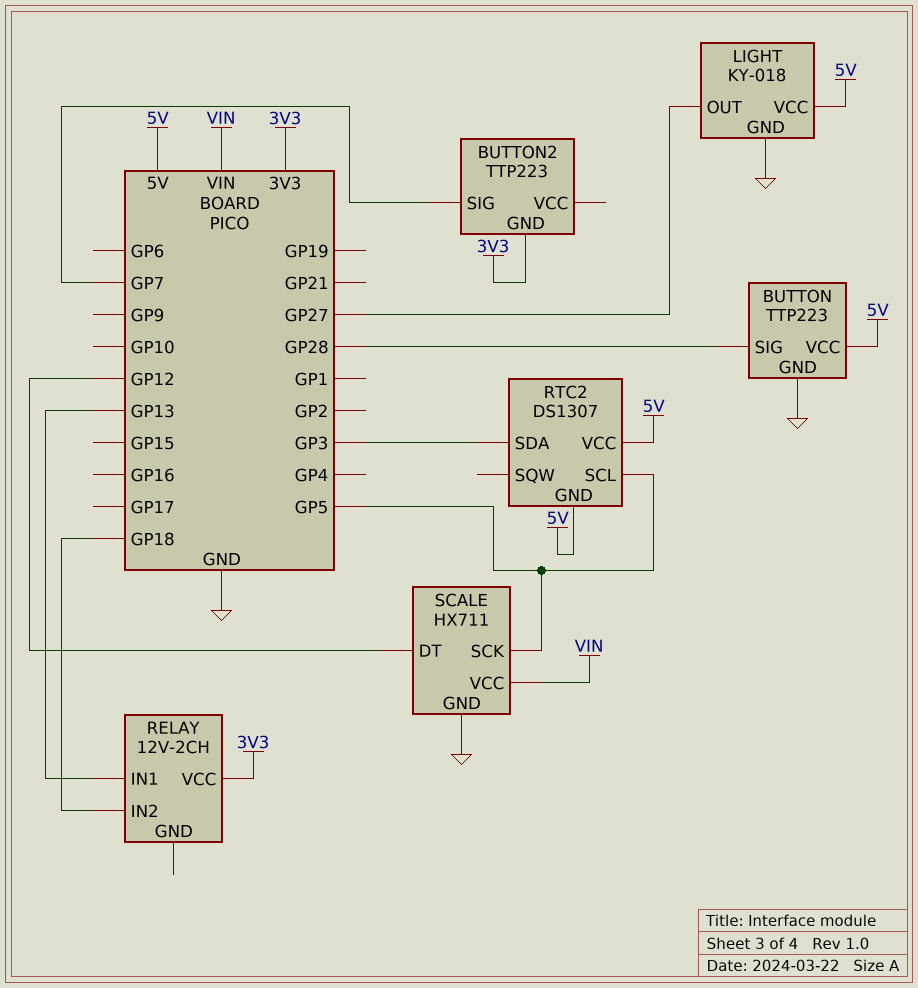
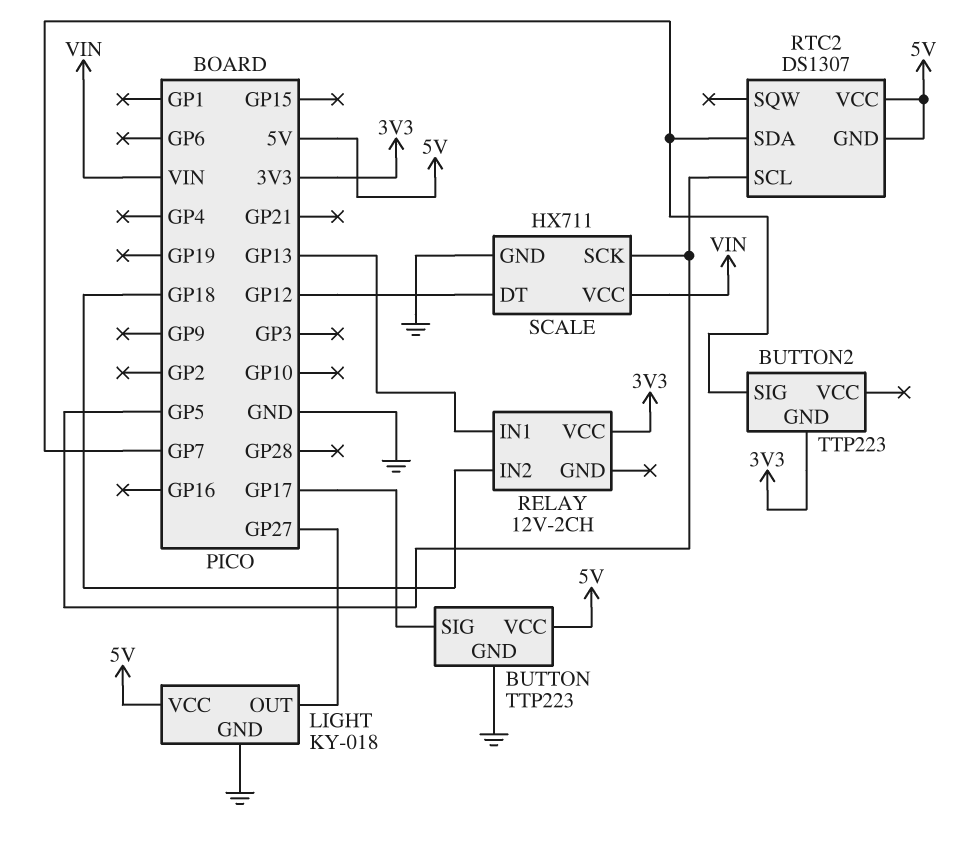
BUTTON pin SIG: GP28 -> GP17
RTC2 pin SDA: GP3 -> GP7

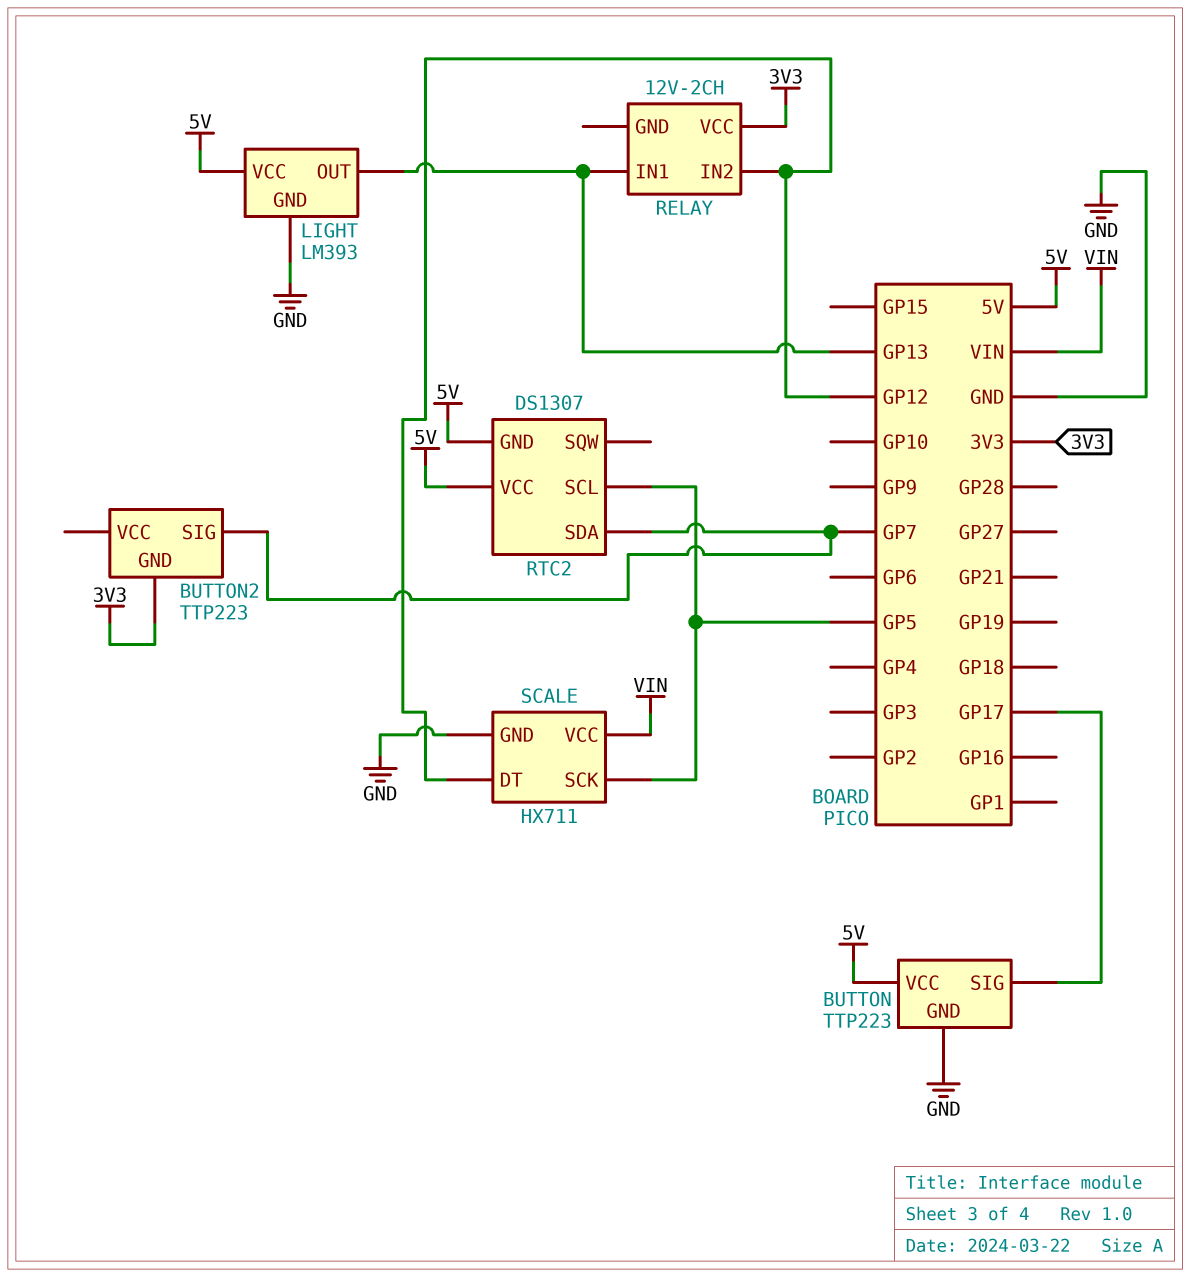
LIGHT: KY-018 -> LM393
LIGHT pin OUT: GP27 -> GP13
RELAY pin IN2: GP18 -> GP12

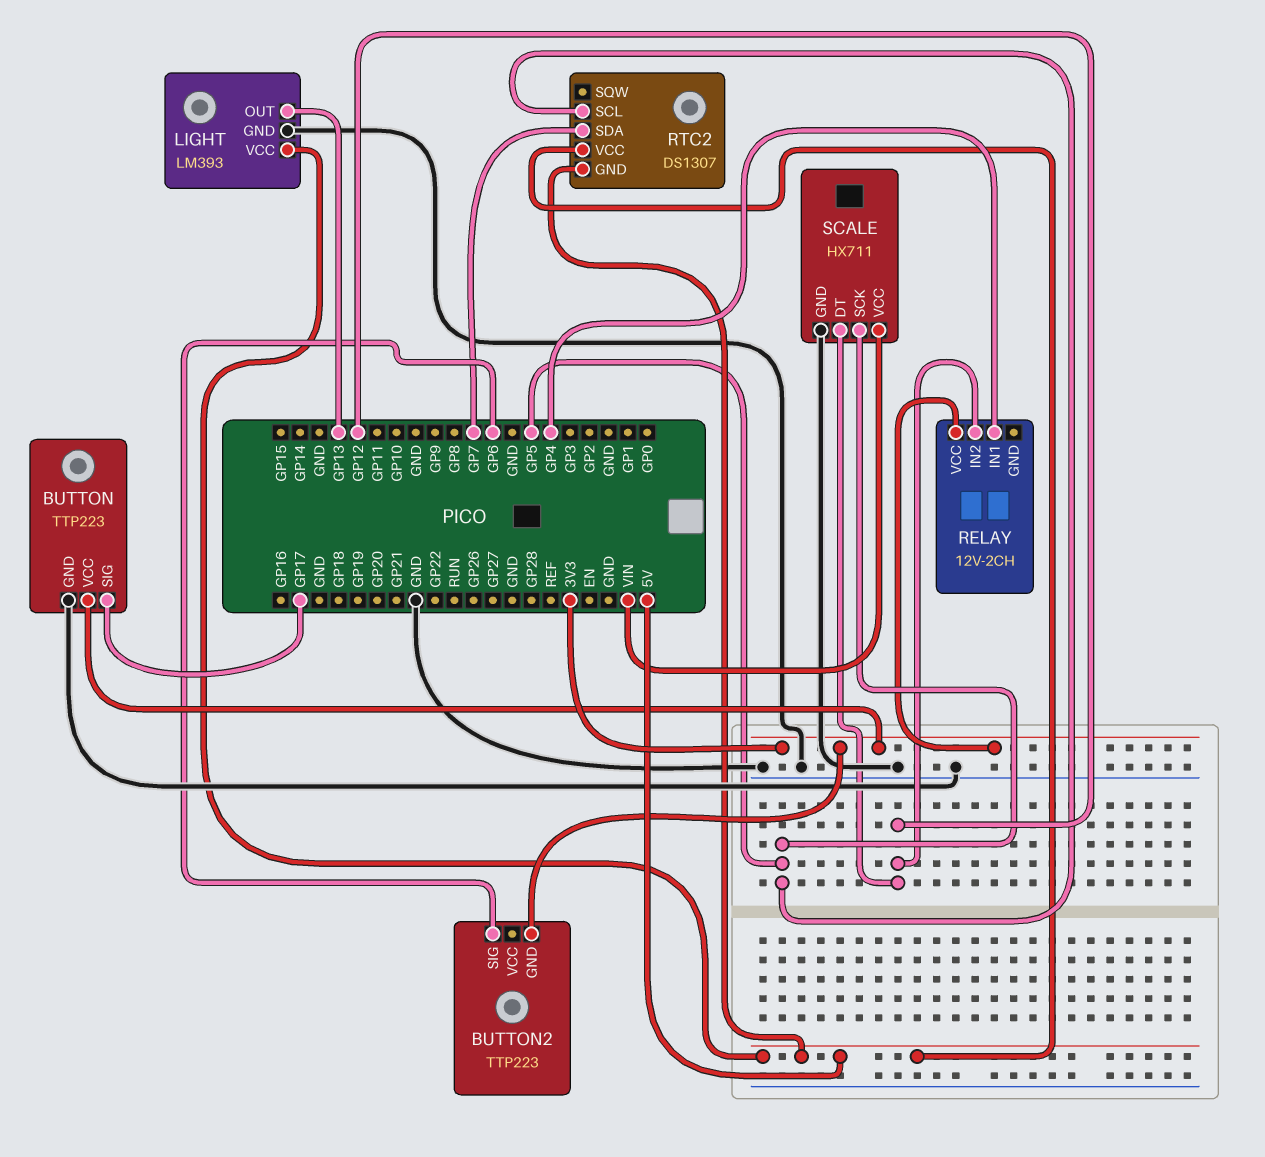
BUTTON pin VCC: 5V -> 3V3
BUTTON2 pin SIG: GP7 -> GP6
RELAY pin IN1: GP13 -> GP4

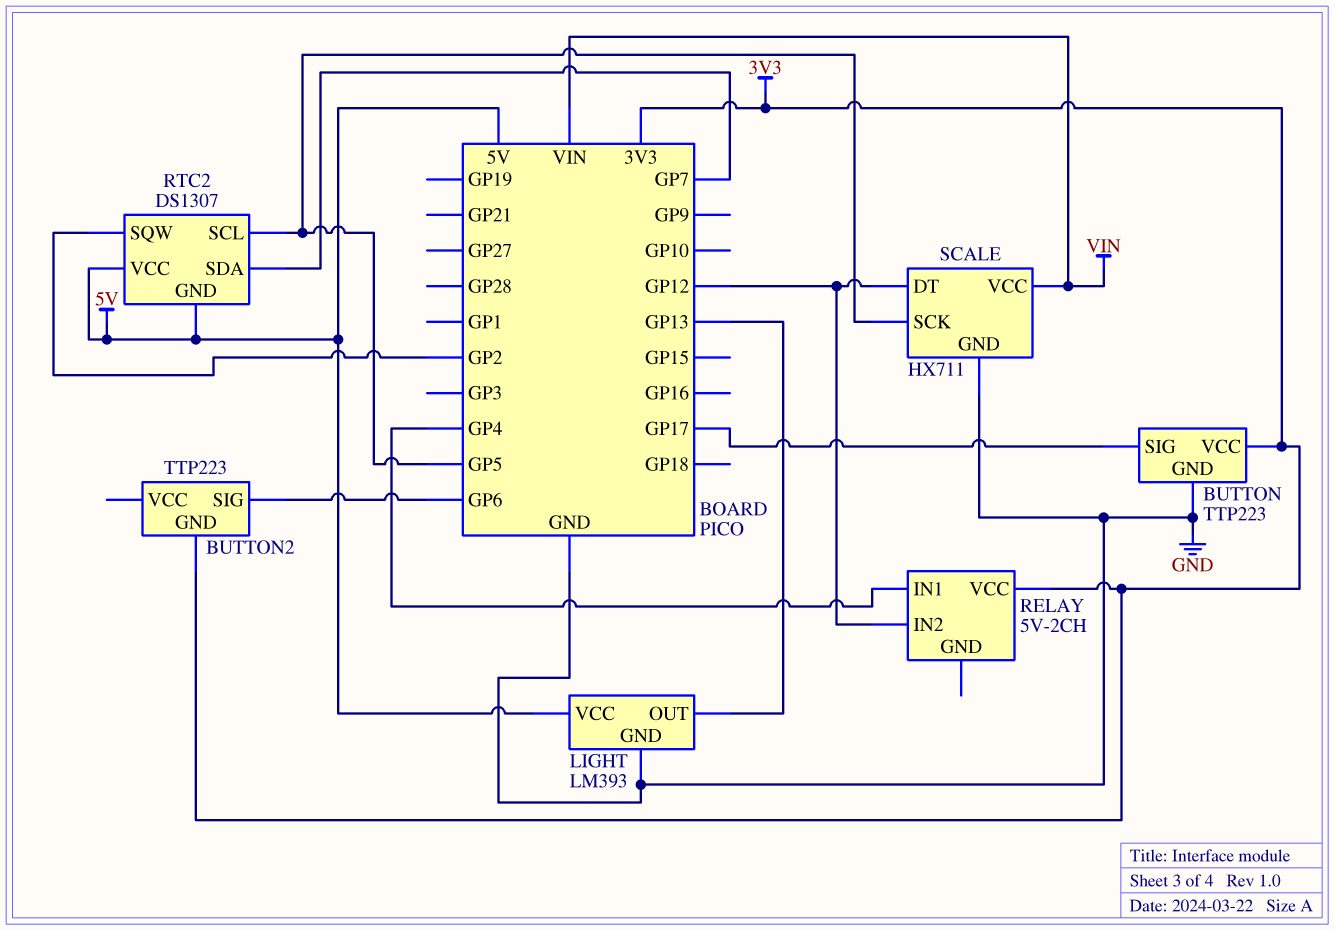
RELAY: 12V-2CH -> 5V-2CH
RTC2 pin SQW: none -> GP2

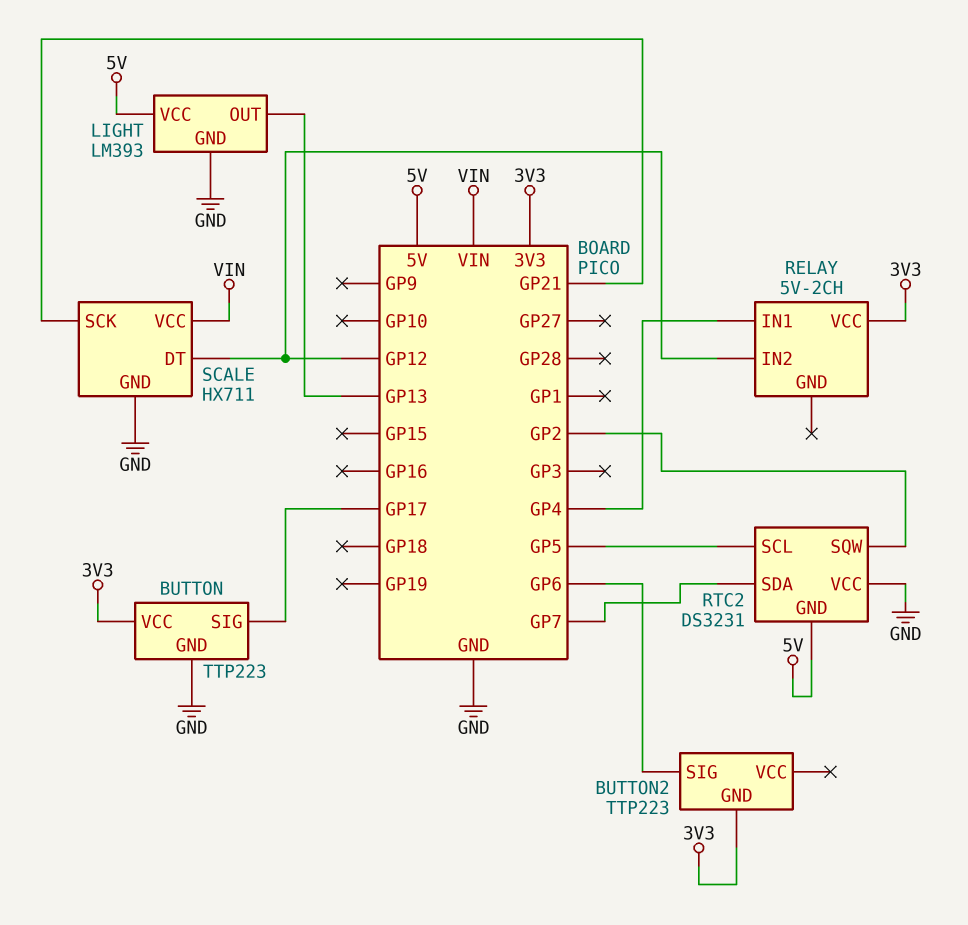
RTC2: DS1307 -> DS3231
RTC2 pin VCC: 5V -> GND
SCALE pin SCK: GP5 -> GP21

